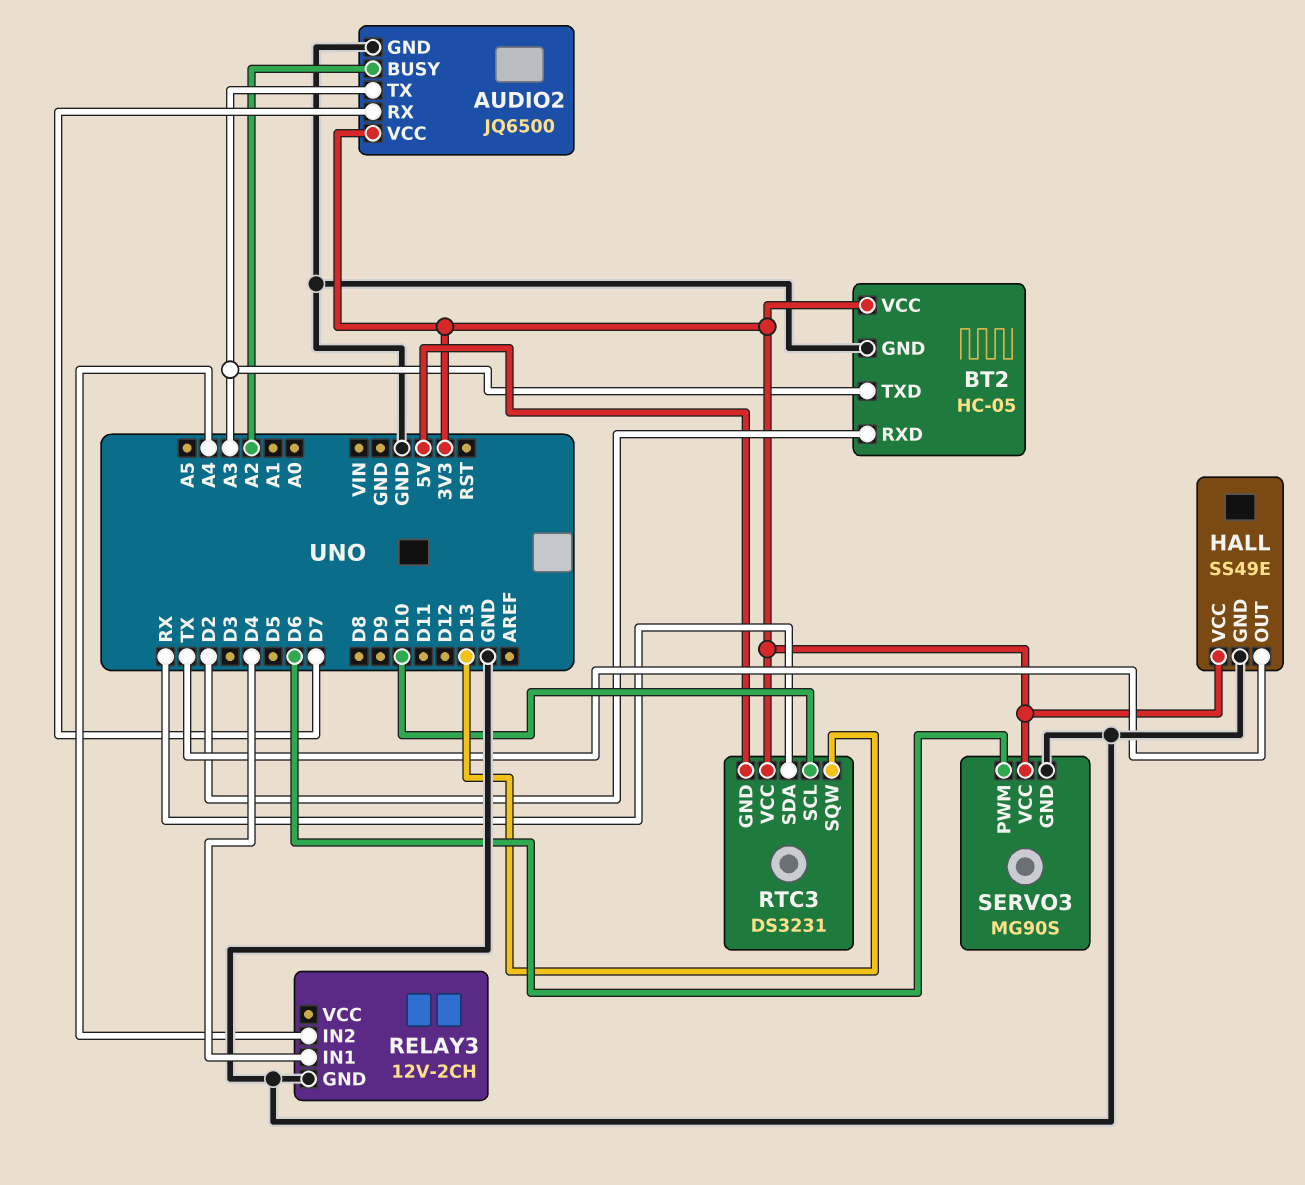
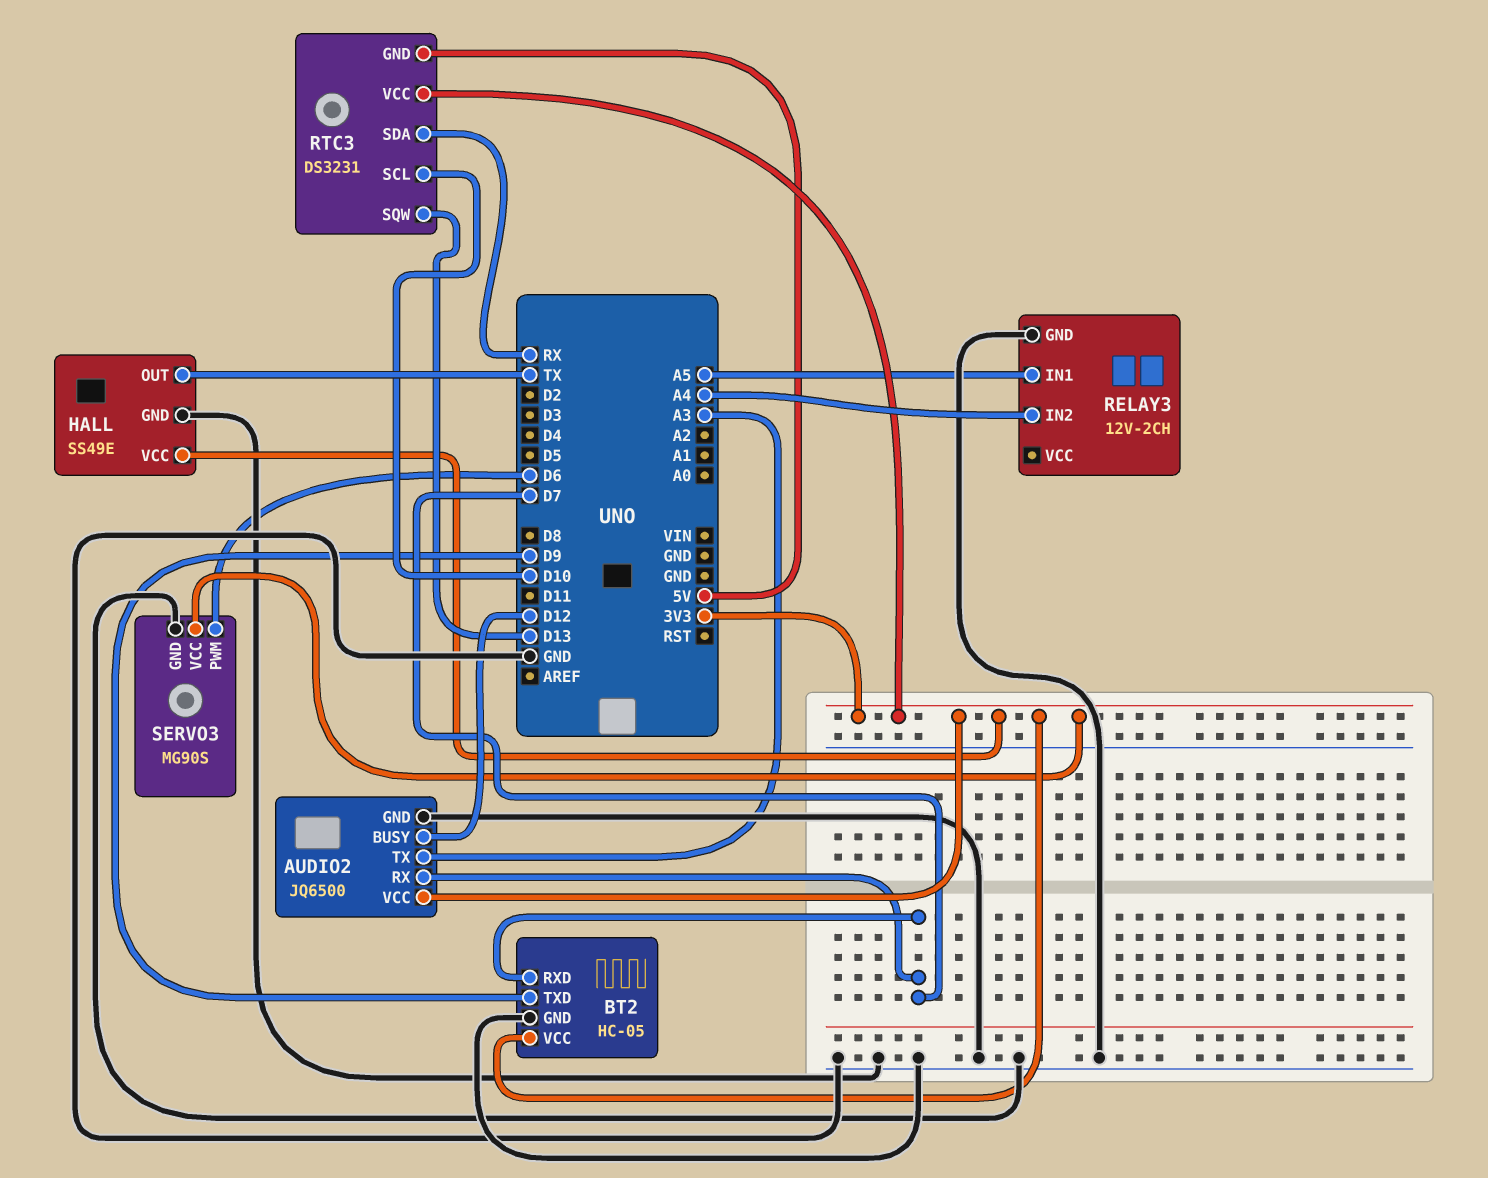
AUDIO2 pin BUSY: A2 -> D12
BT2 pin RXD: D2 -> D7
BT2 pin TXD: A3 -> D9
RELAY3 pin IN1: D4 -> A5

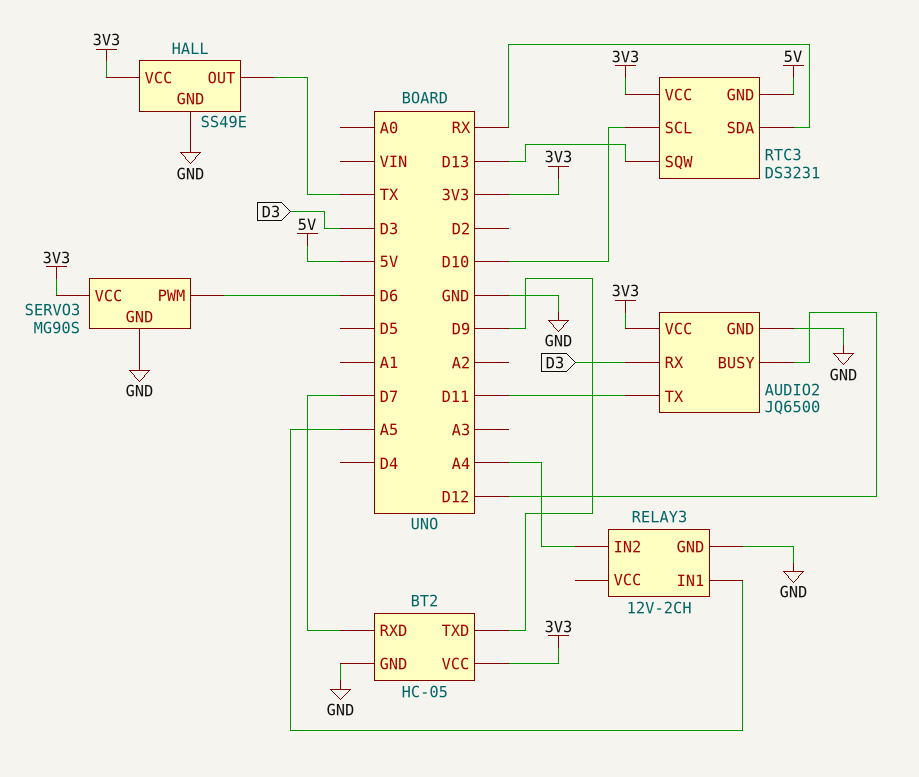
AUDIO2 pin RX: D7 -> D3
AUDIO2 pin TX: A3 -> D11

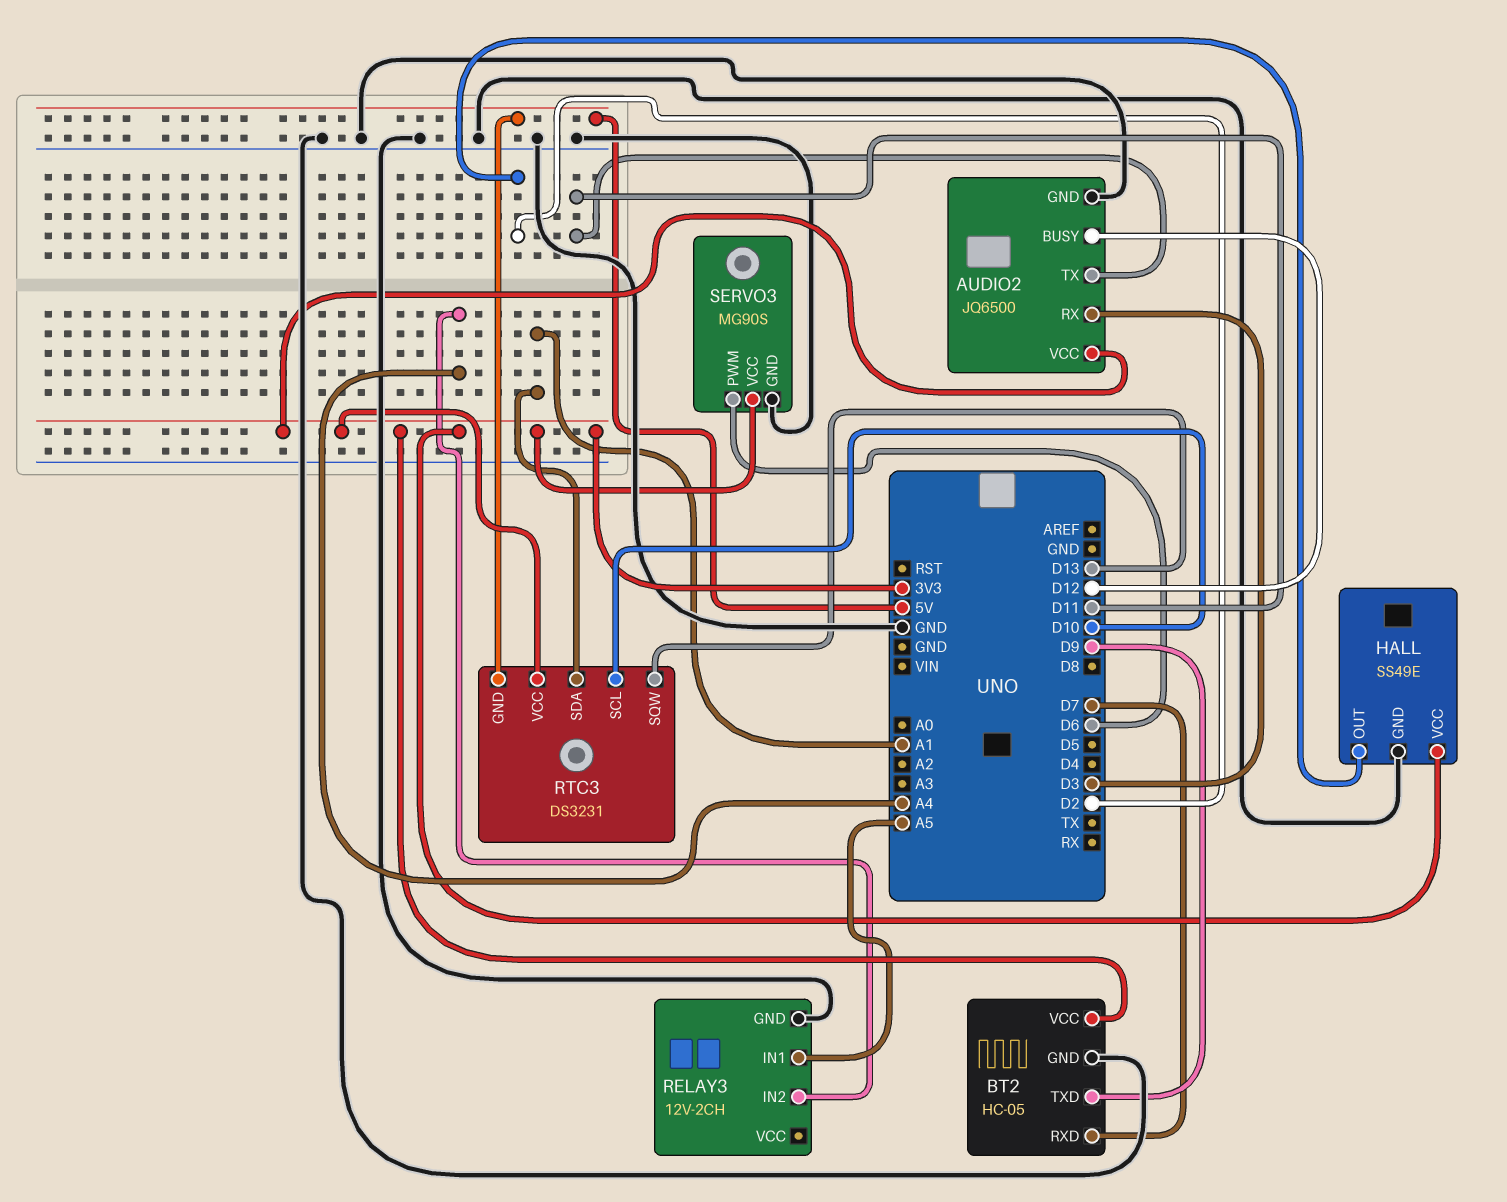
HALL pin OUT: TX -> D2
RTC3 pin SDA: RX -> A1

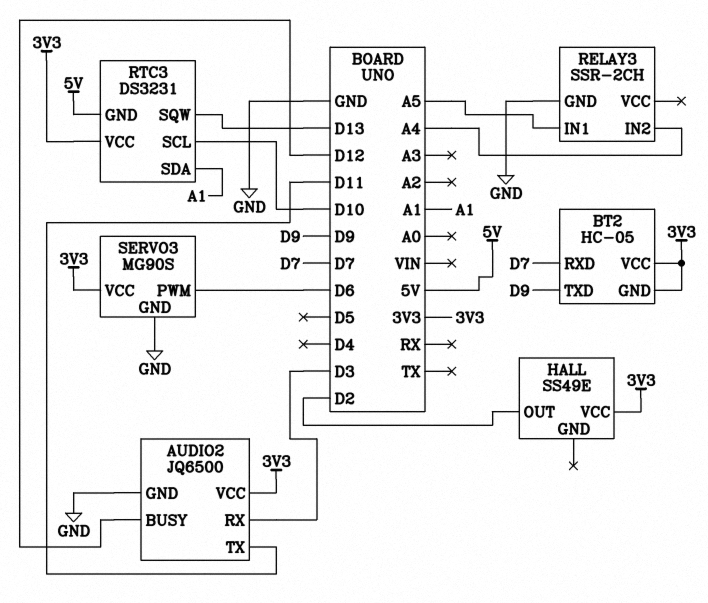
BT2 pin GND: GND -> 3V3
HALL pin GND: GND -> none
RELAY3: 12V-2CH -> SSR-2CH

